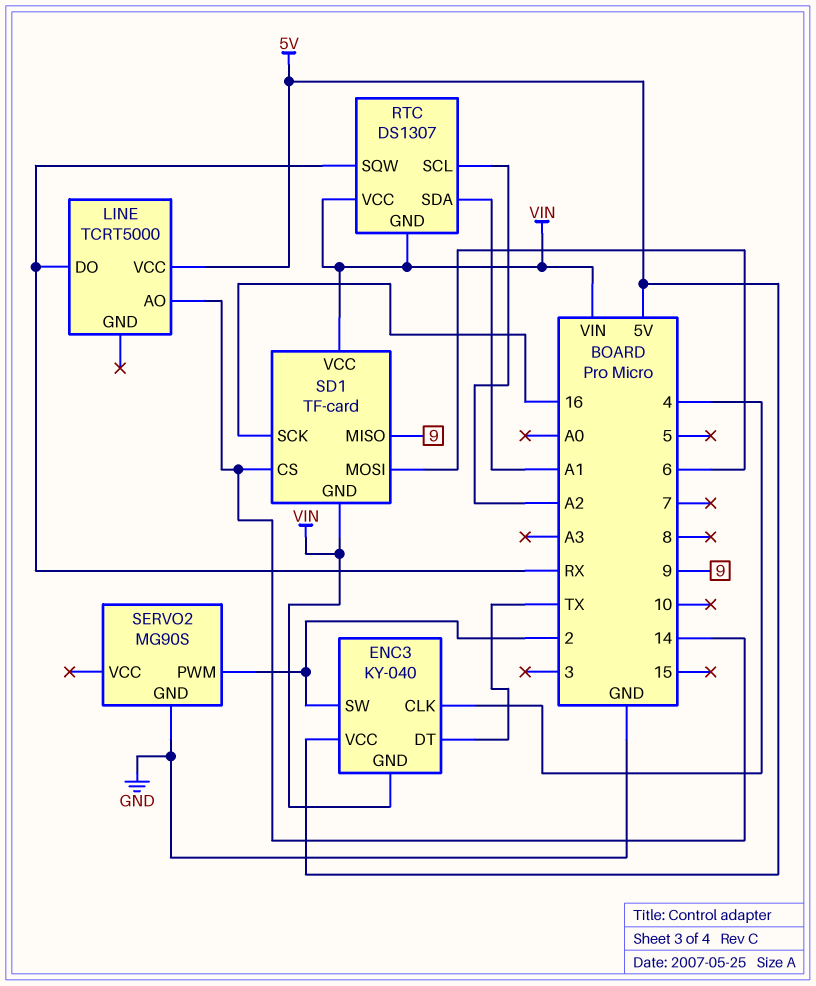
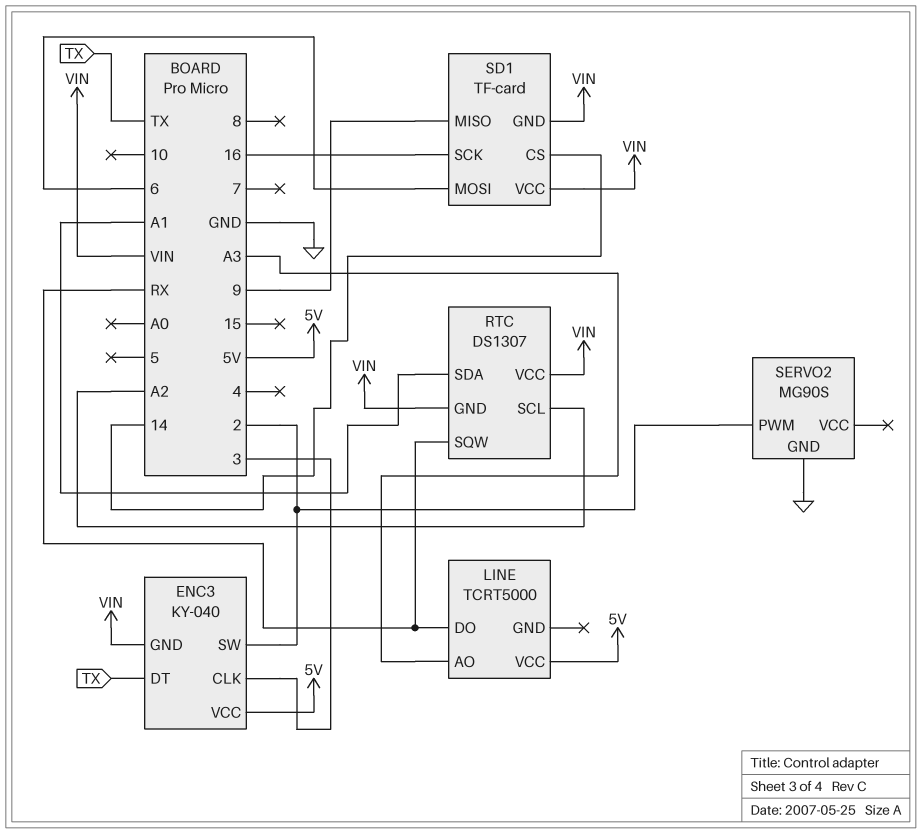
ENC3 pin CLK: 4 -> 3
LINE pin AO: 14 -> A3

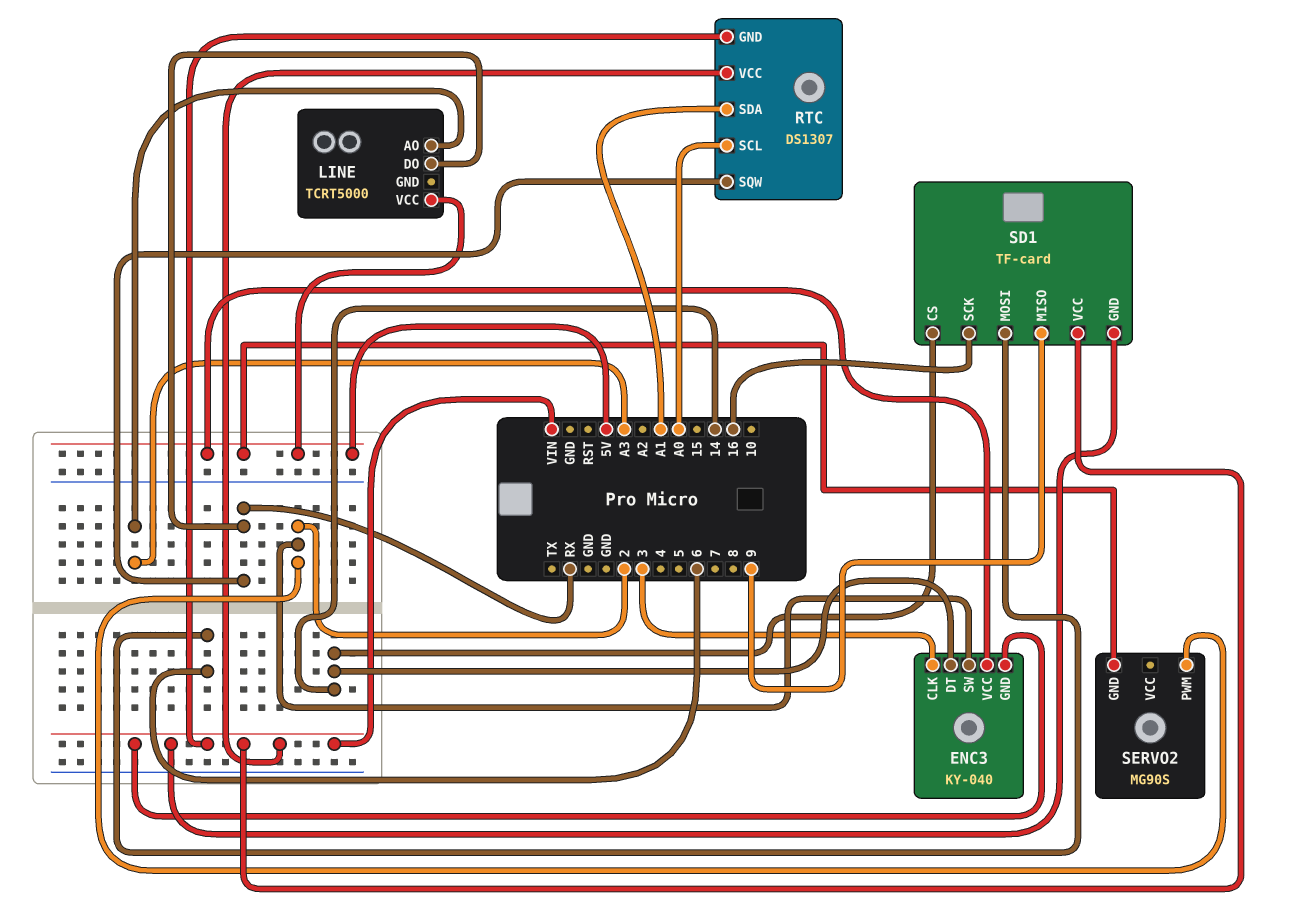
ENC3 pin DT: TX -> 14
RTC pin SCL: A2 -> A0
SERVO2 pin GND: GND -> 5V

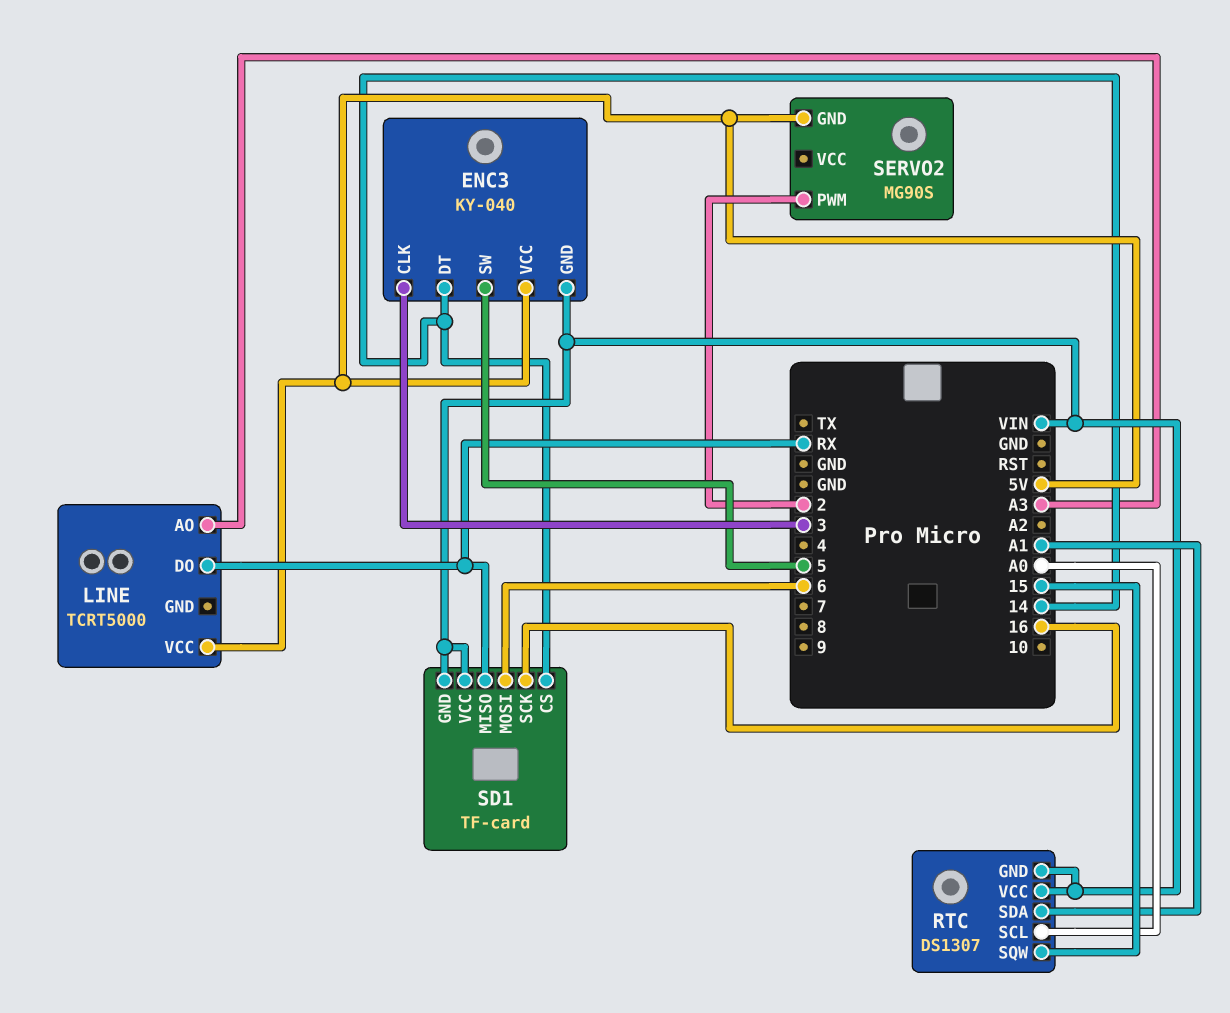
ENC3 pin SW: 2 -> 5
RTC pin SQW: RX -> 15
SD1 pin MISO: 9 -> RX

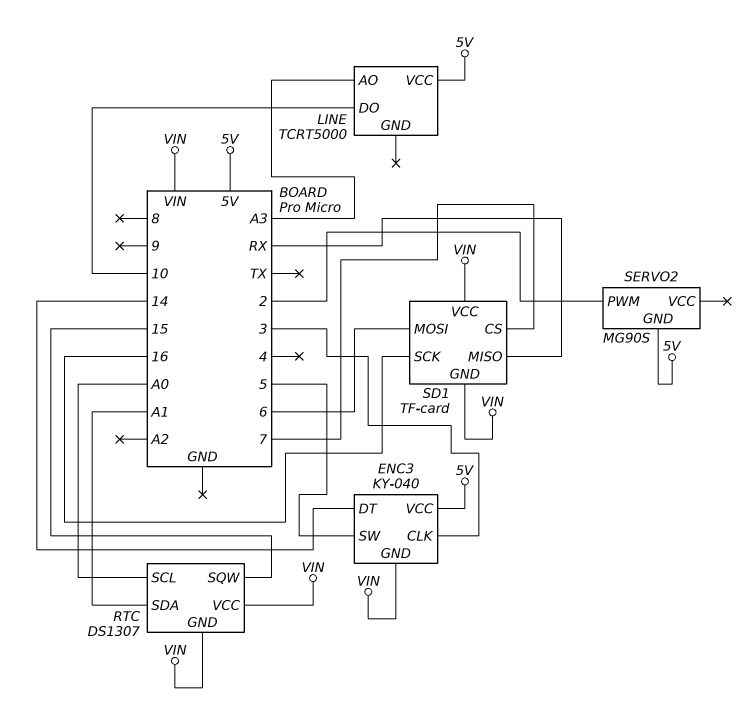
LINE pin DO: RX -> 10
SD1 pin CS: 14 -> 7

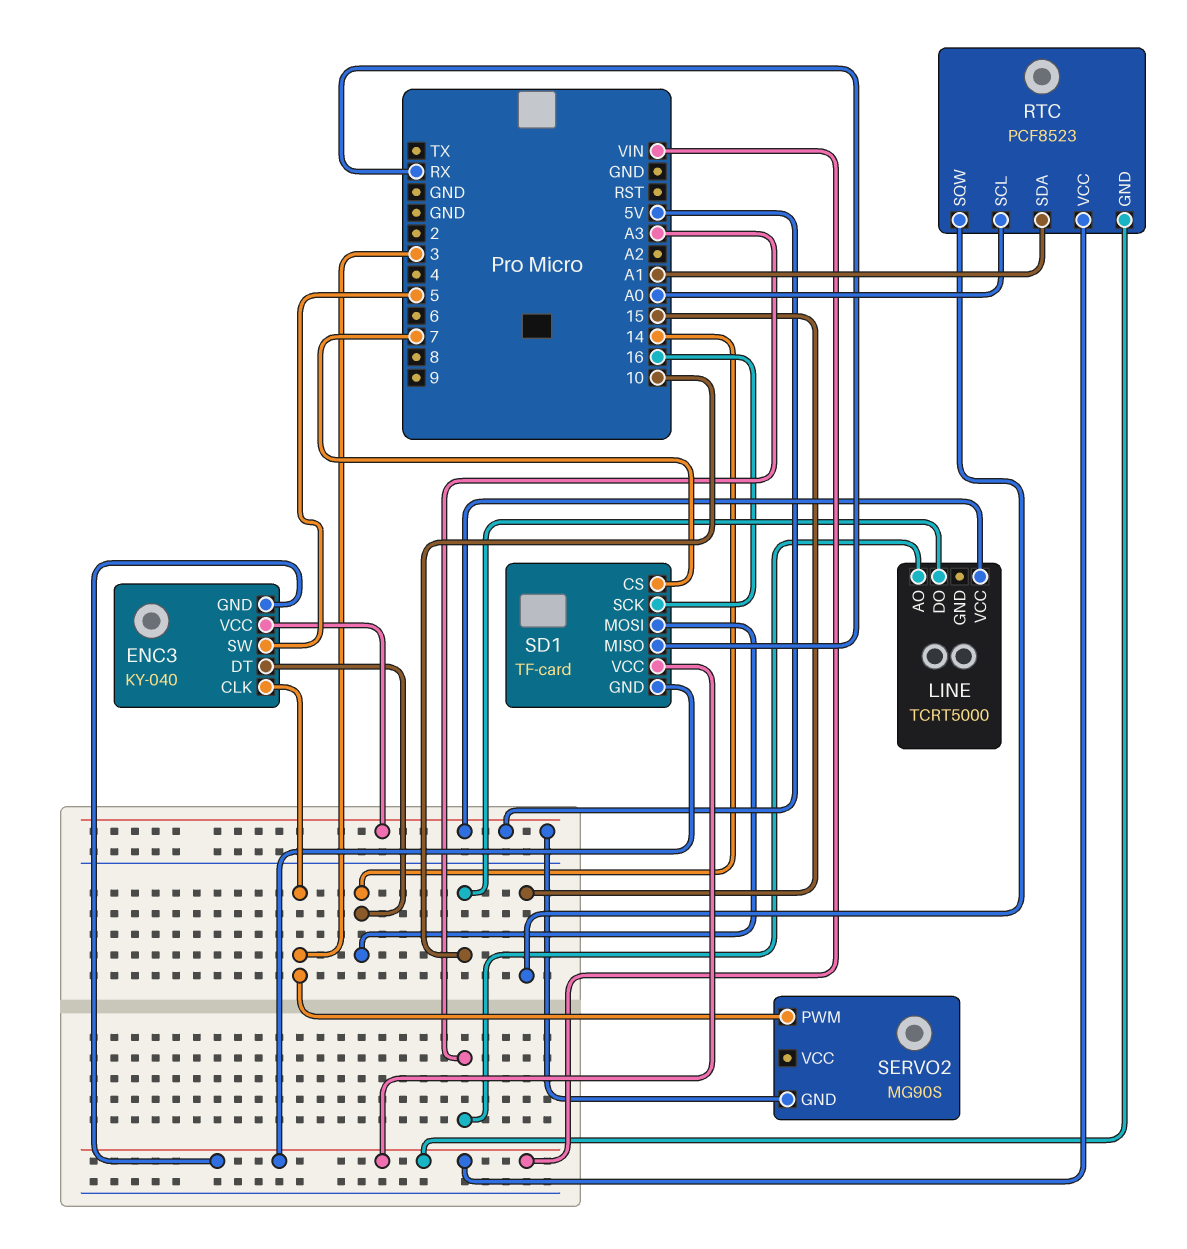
RTC: DS1307 -> PCF8523
SD1 pin MOSI: 6 -> 14
SERVO2 pin PWM: 2 -> 3

